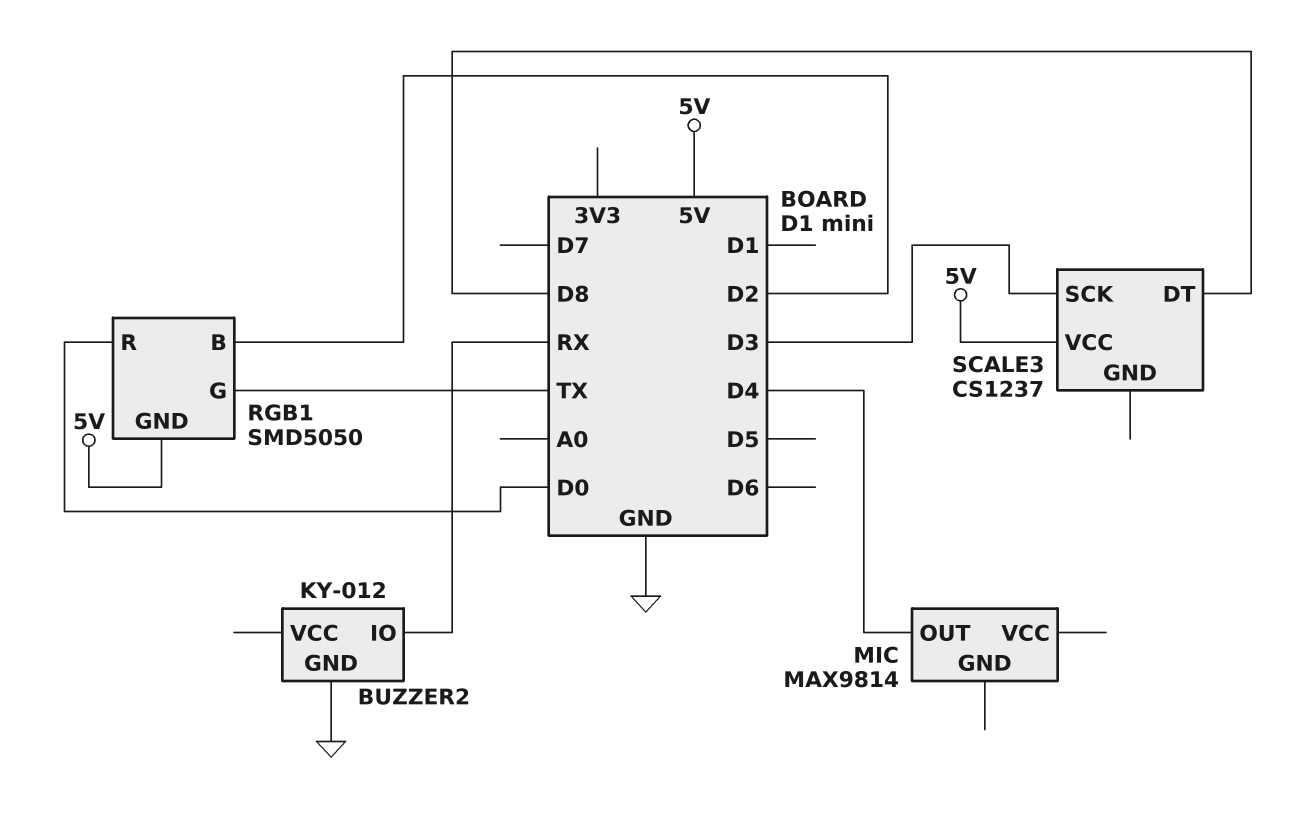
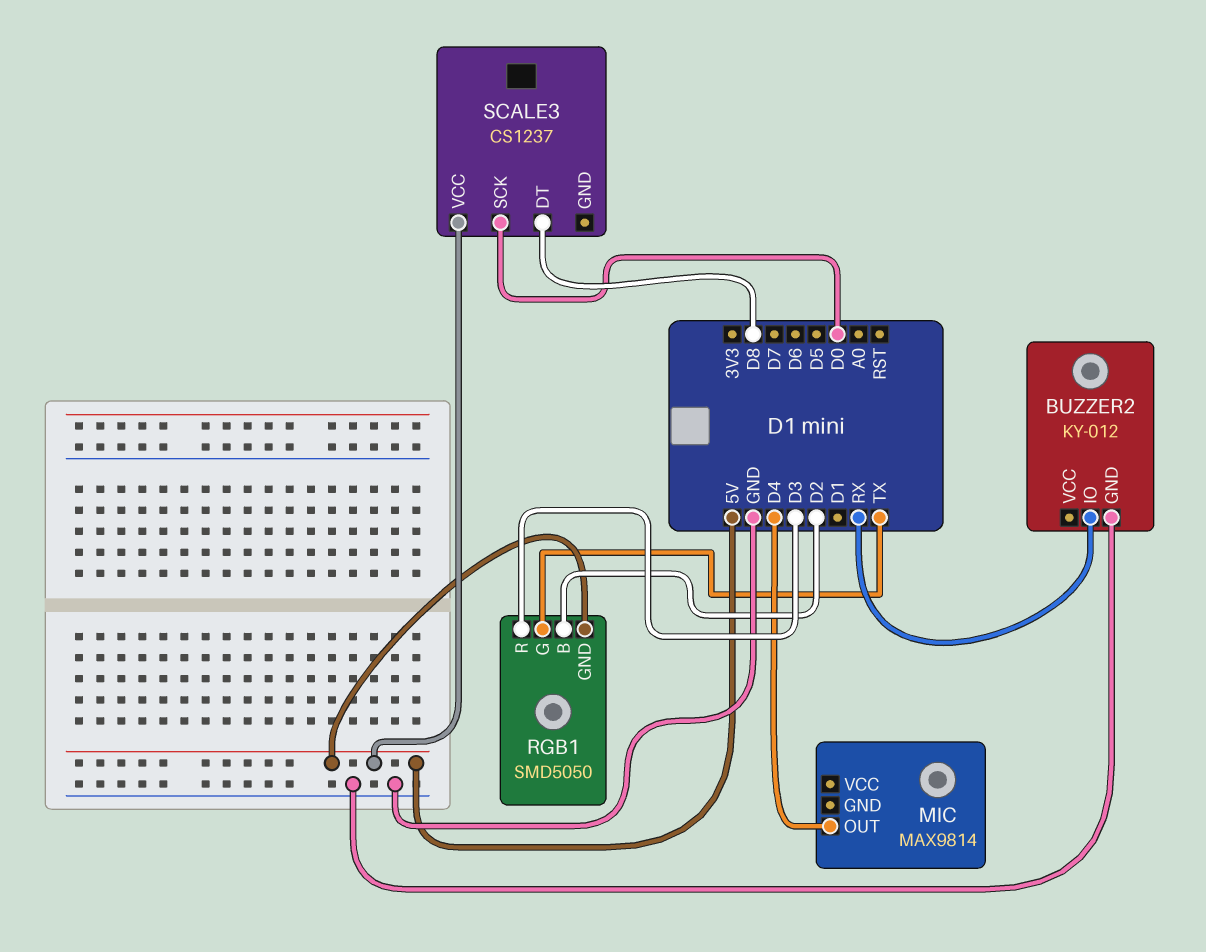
RGB1 pin R: D0 -> D3
SCALE3 pin SCK: D3 -> D0

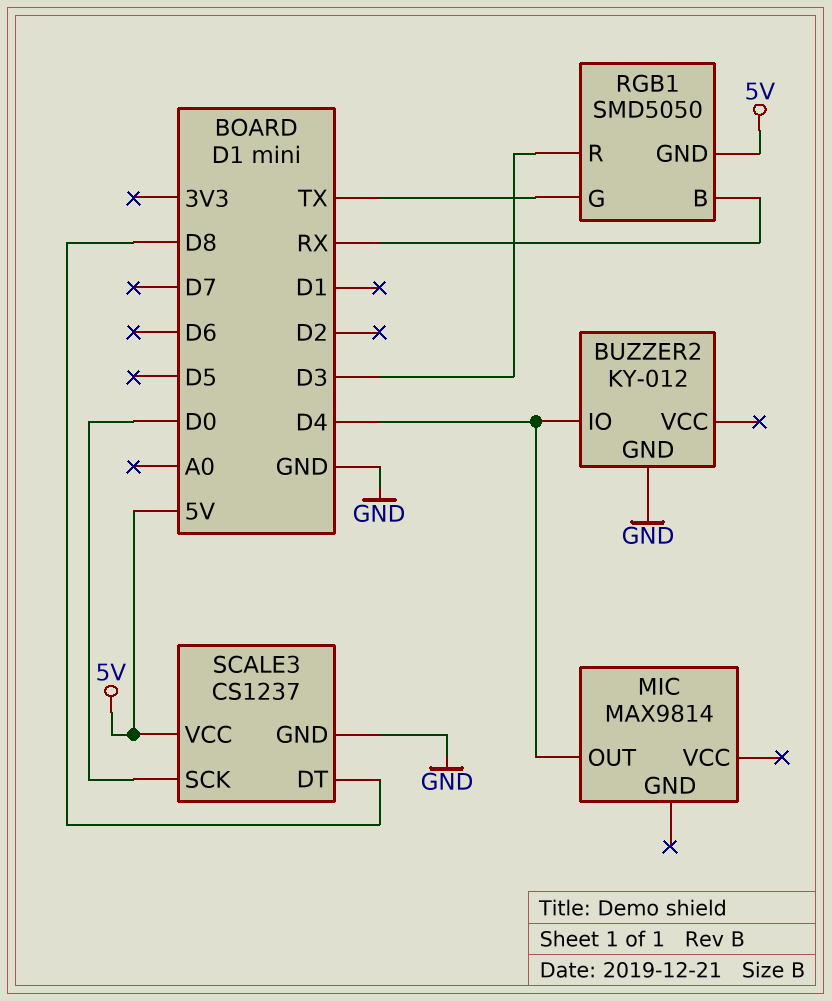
BUZZER2 pin IO: RX -> D4
RGB1 pin B: D2 -> RX
SCALE3 pin GND: none -> GND

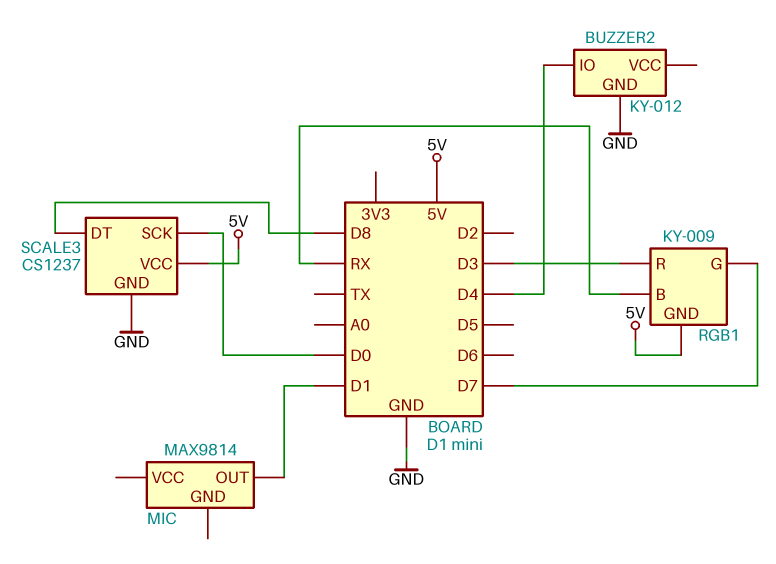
MIC pin OUT: D4 -> D1
RGB1: SMD5050 -> KY-009
RGB1 pin G: TX -> D7

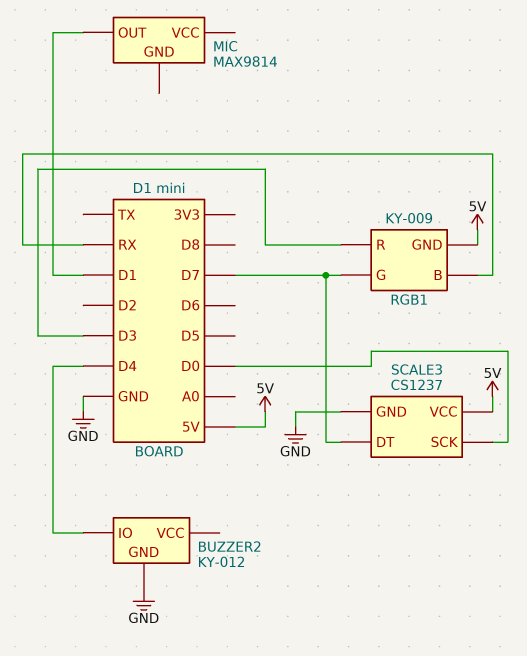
SCALE3 pin DT: D8 -> D7

